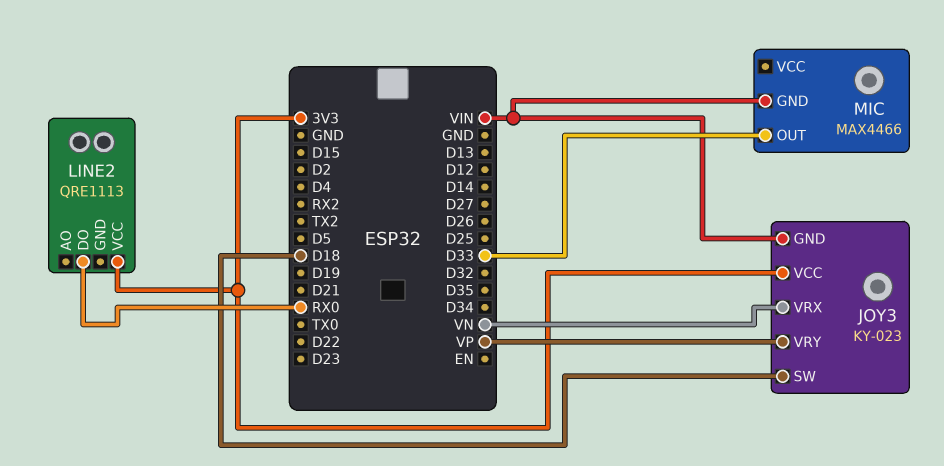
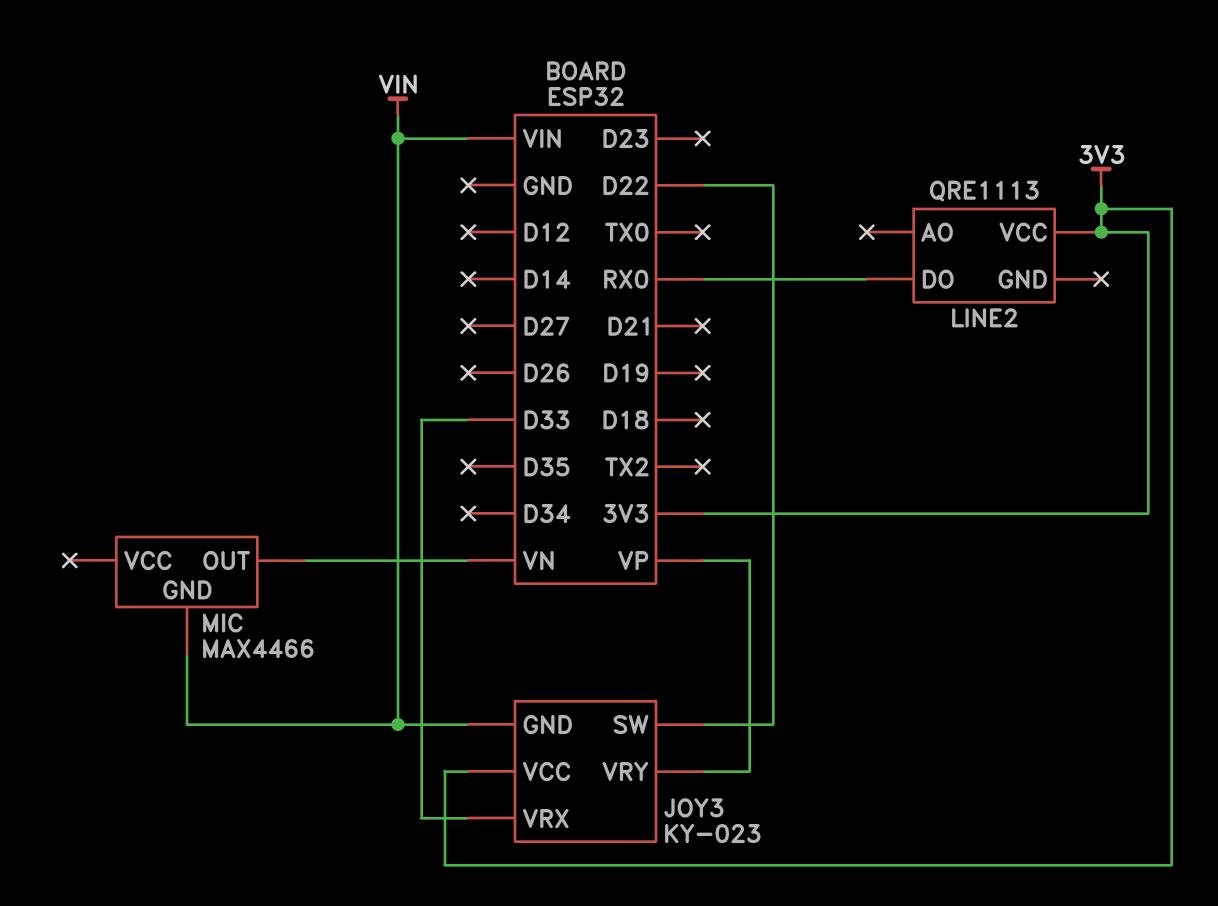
JOY3 pin SW: D18 -> D22
JOY3 pin VRX: VN -> D33
MIC pin OUT: D33 -> VN

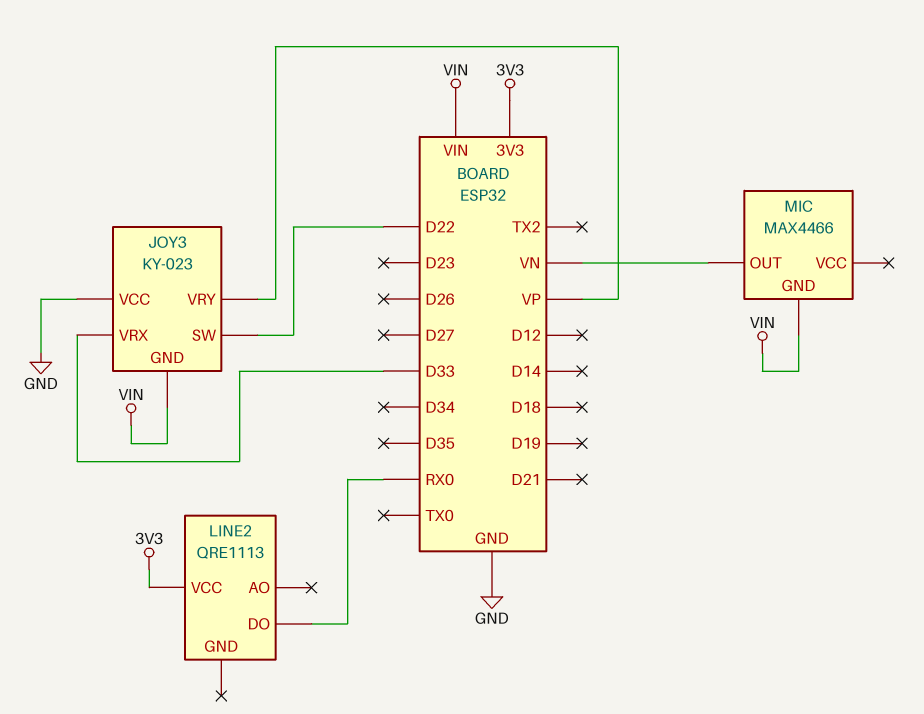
JOY3 pin VCC: 3V3 -> GND

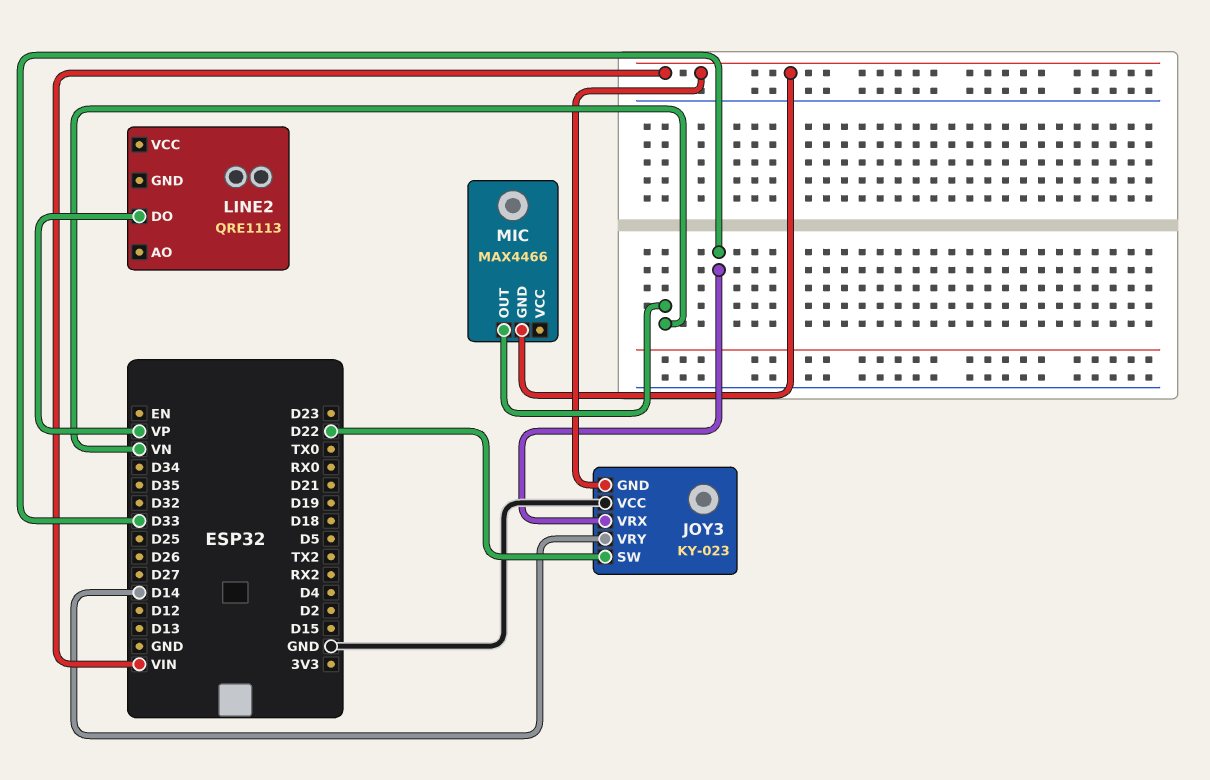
JOY3 pin VRY: VP -> D14
LINE2 pin DO: RX0 -> VP
LINE2 pin VCC: 3V3 -> none

